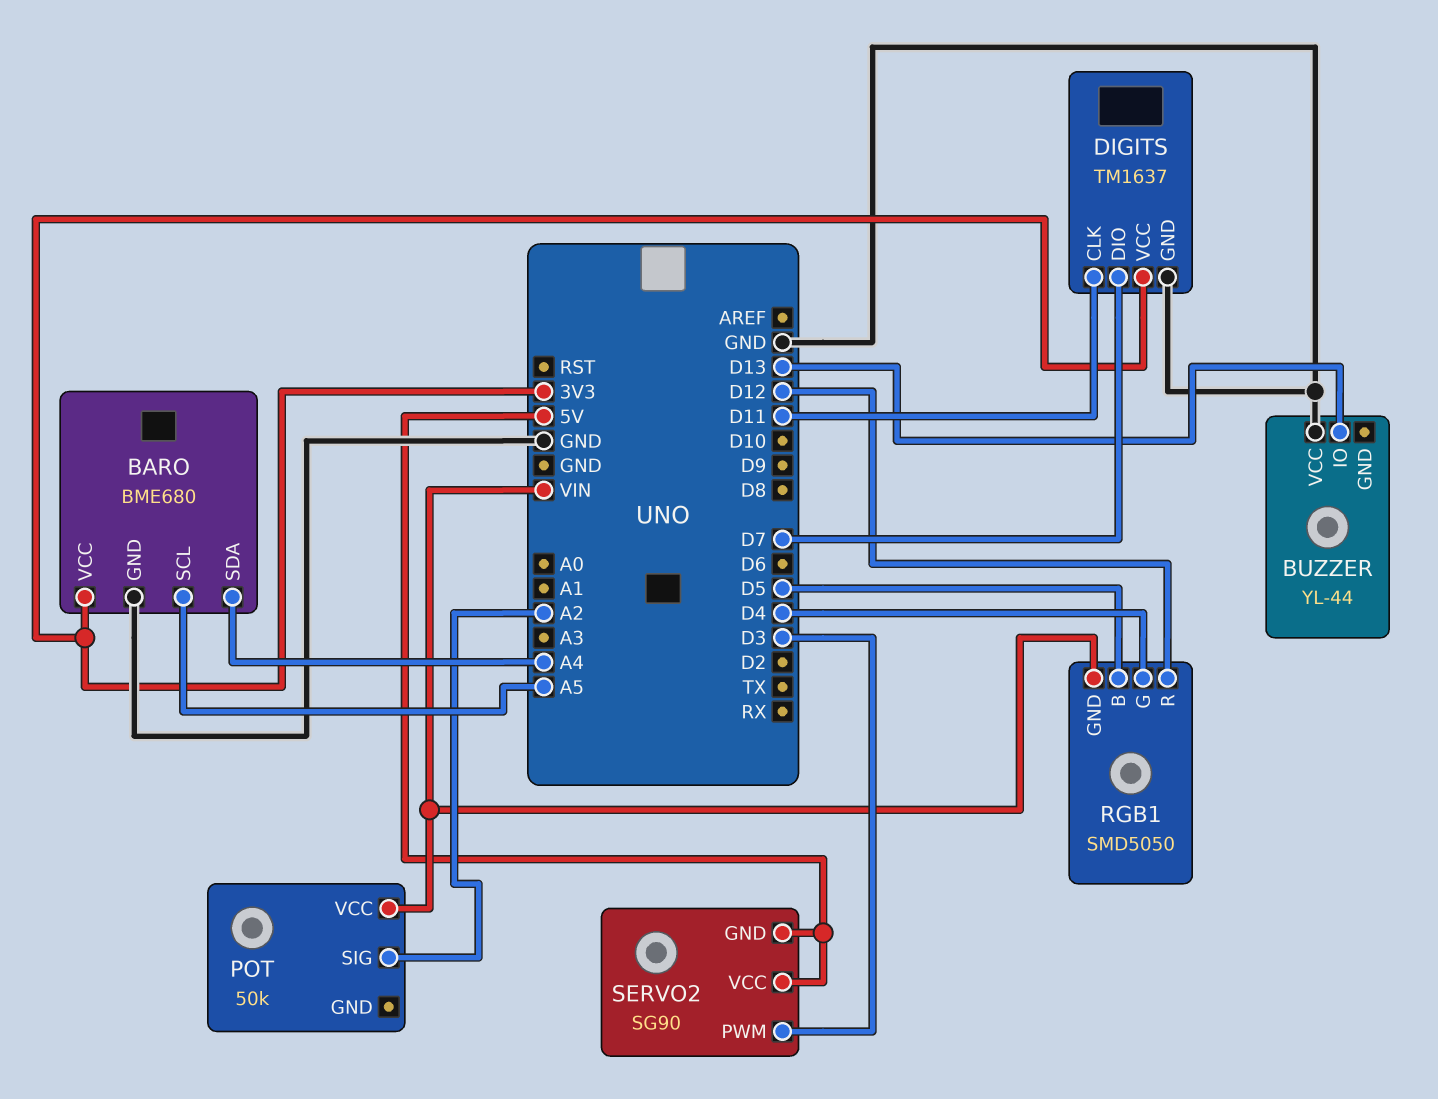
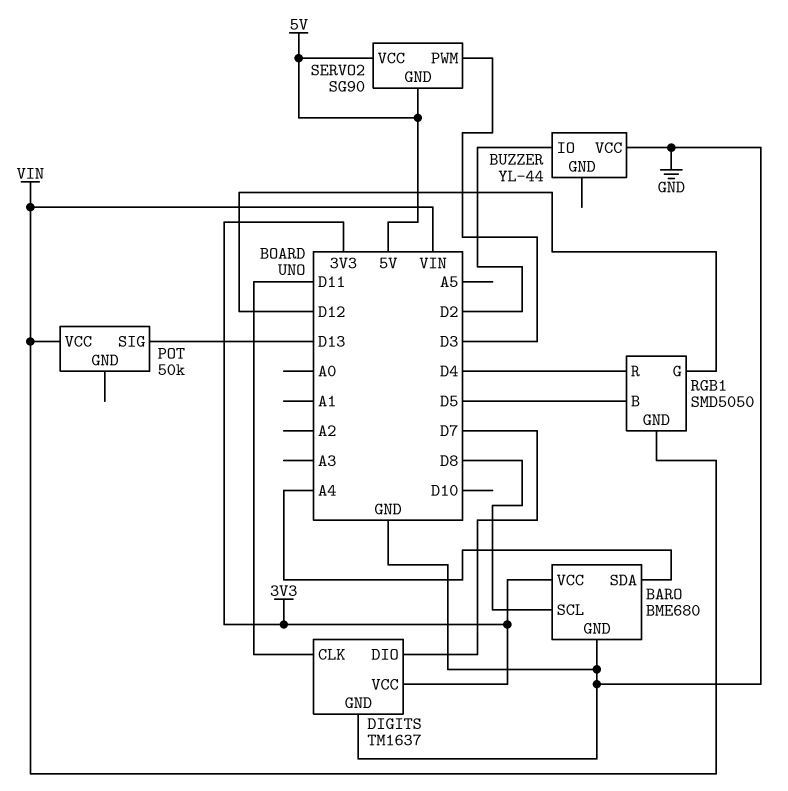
BARO pin SCL: A5 -> D8
BUZZER pin IO: D13 -> D2
POT pin SIG: A2 -> D13
RGB1 pin G: D4 -> D12
RGB1 pin R: D12 -> D4

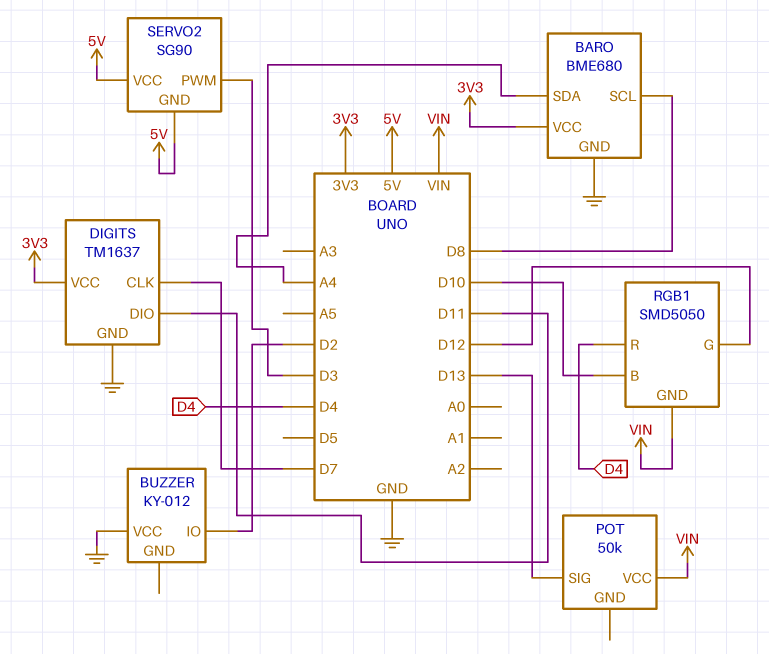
BUZZER: YL-44 -> KY-012
DIGITS pin CLK: D11 -> D7
DIGITS pin DIO: D7 -> D11
RGB1 pin B: D5 -> D10

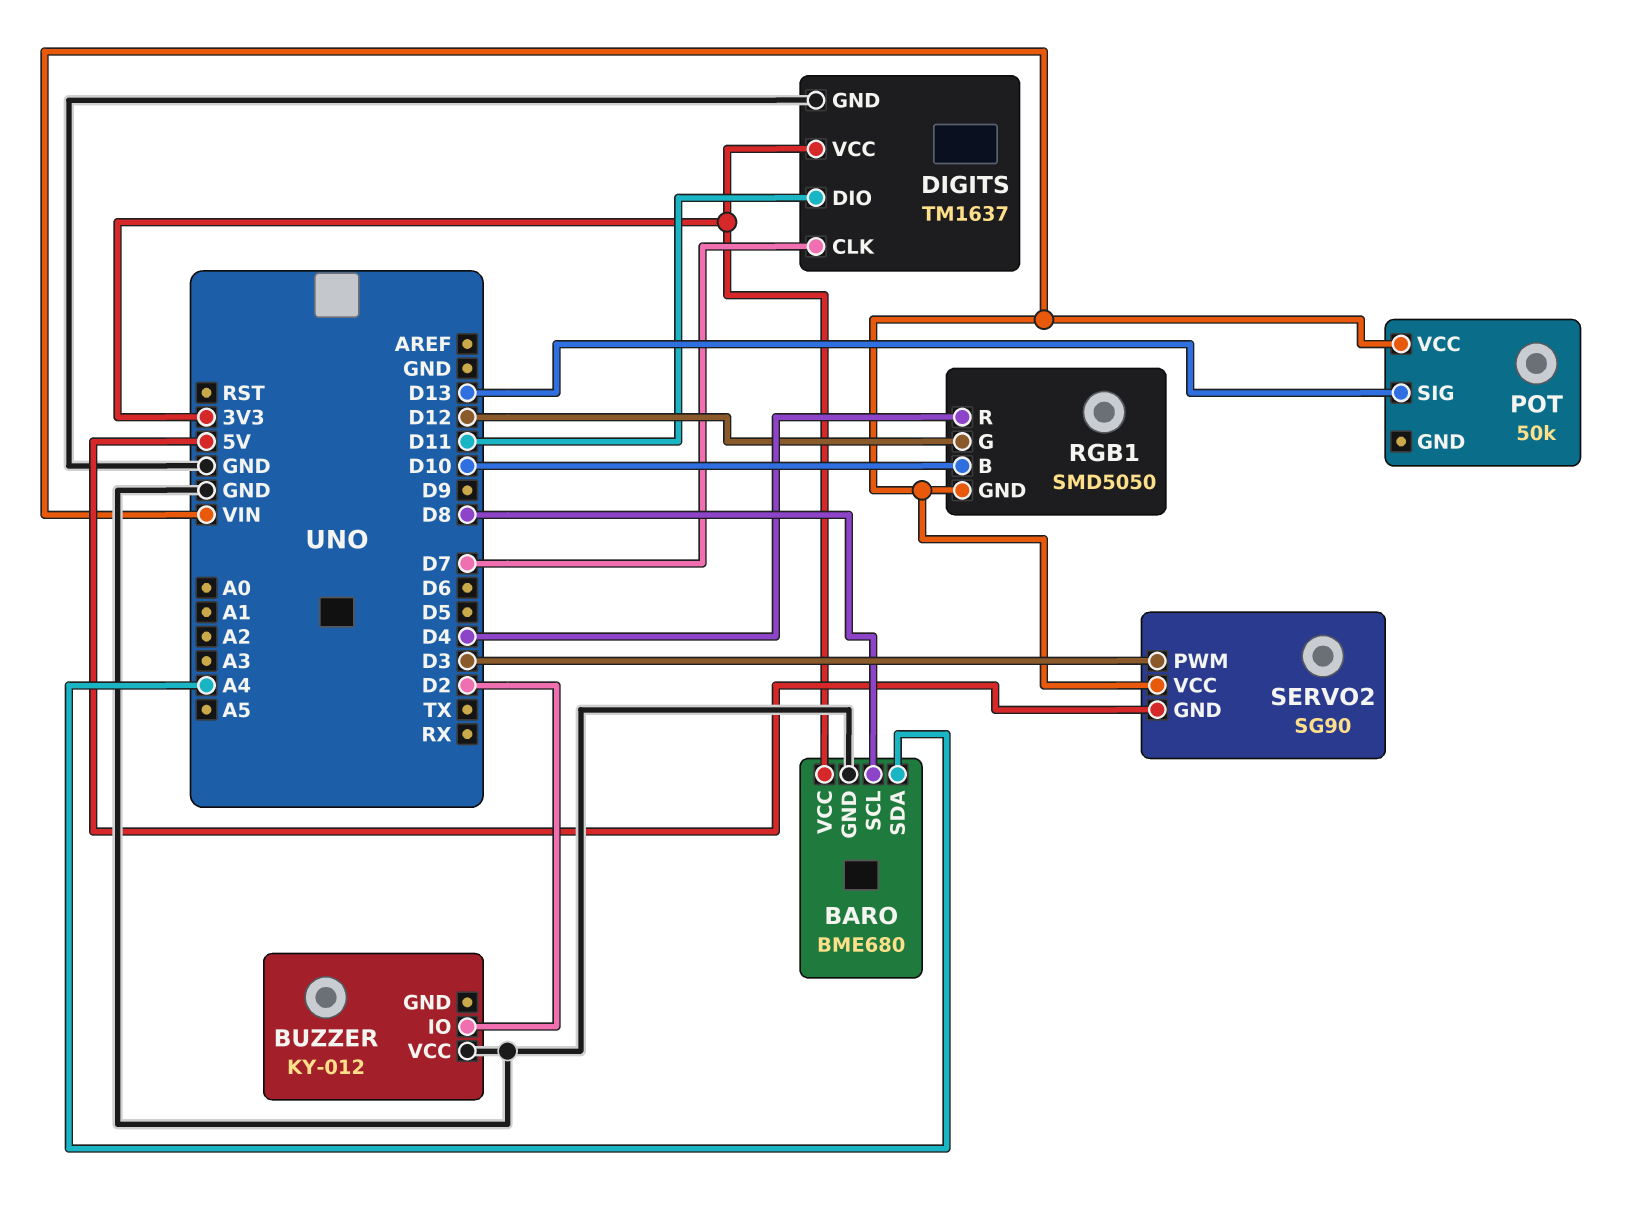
SERVO2 pin VCC: 5V -> VIN

